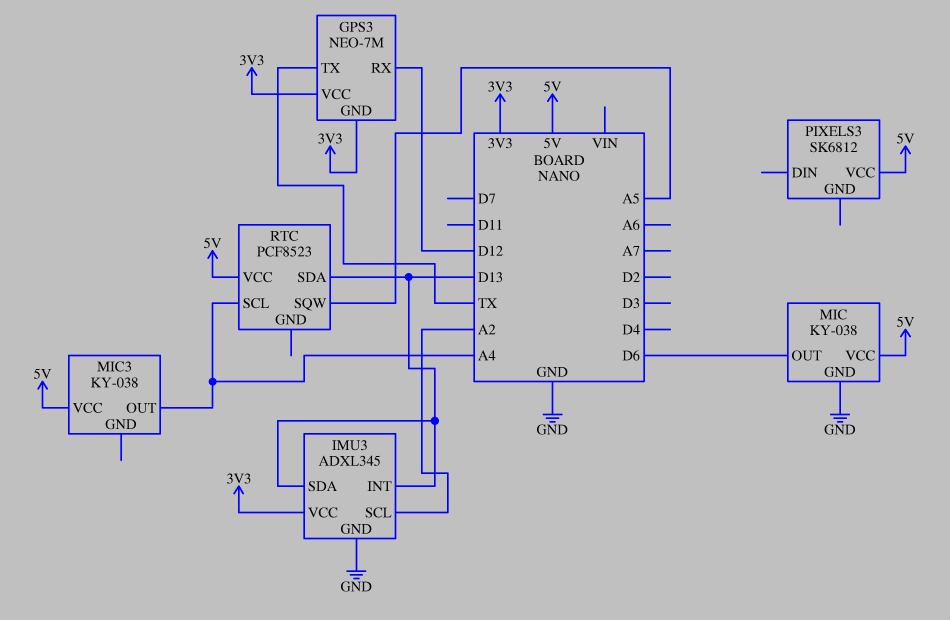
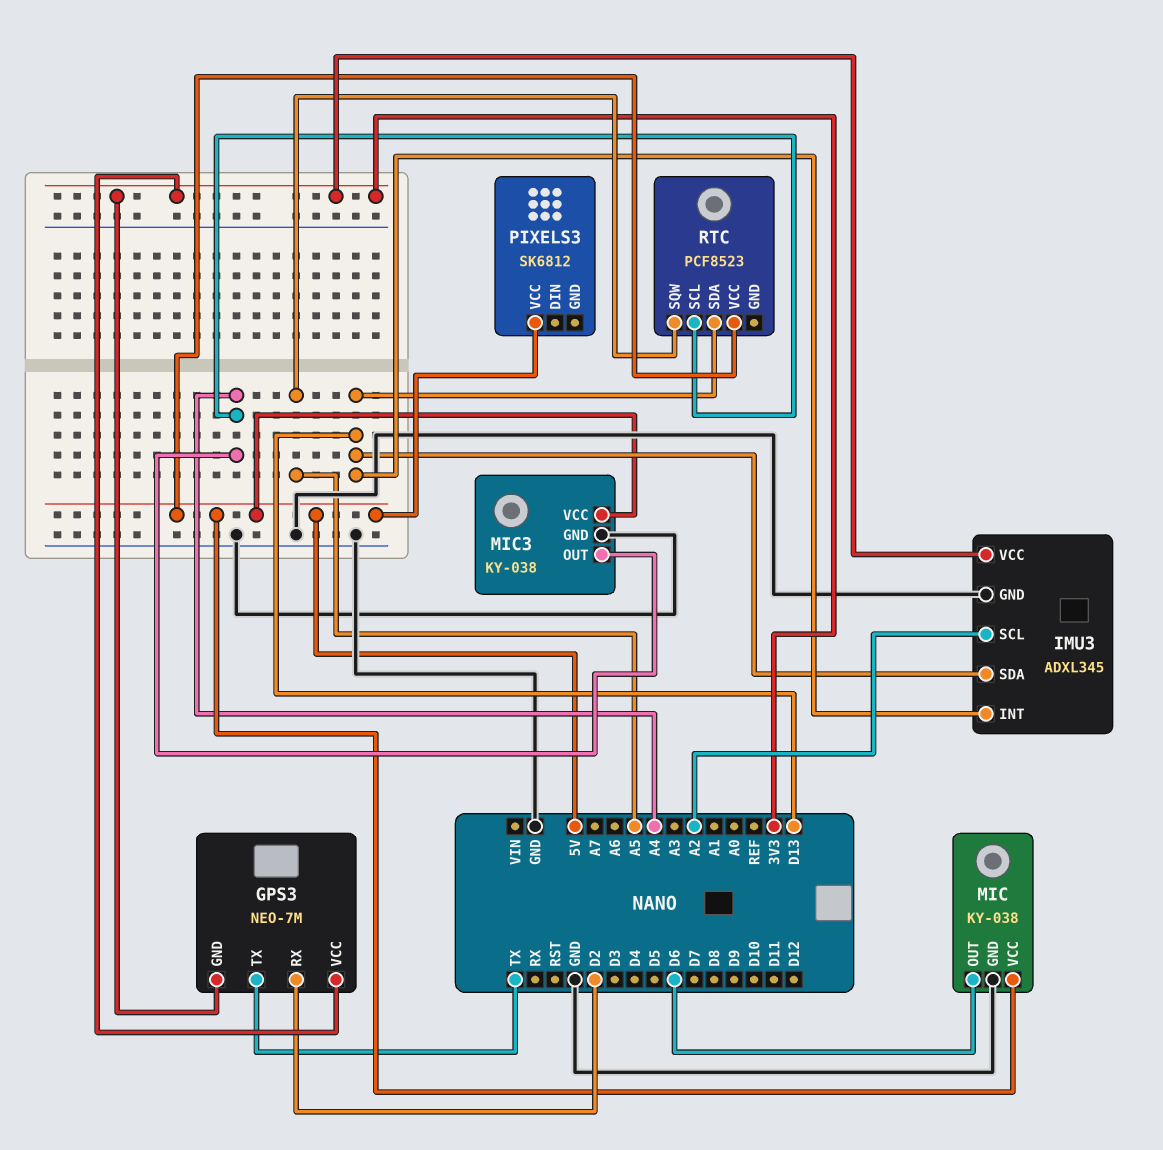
GPS3 pin RX: D12 -> D2
MIC3 pin GND: none -> GND

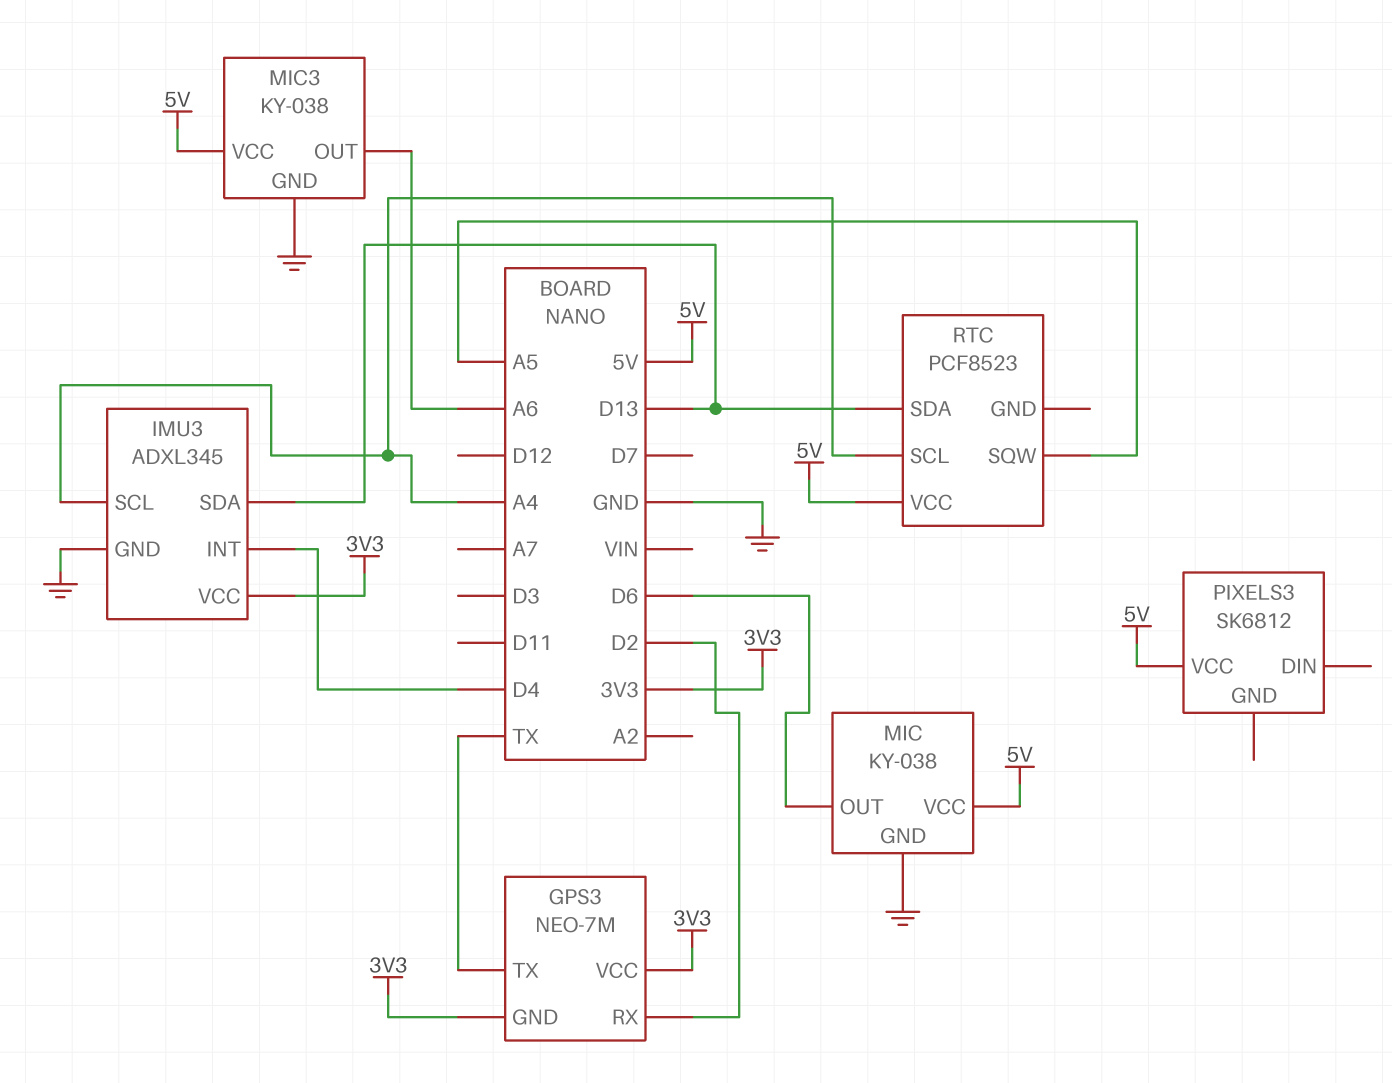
IMU3 pin INT: D13 -> D4
IMU3 pin SCL: A2 -> A4
MIC3 pin OUT: A4 -> A6

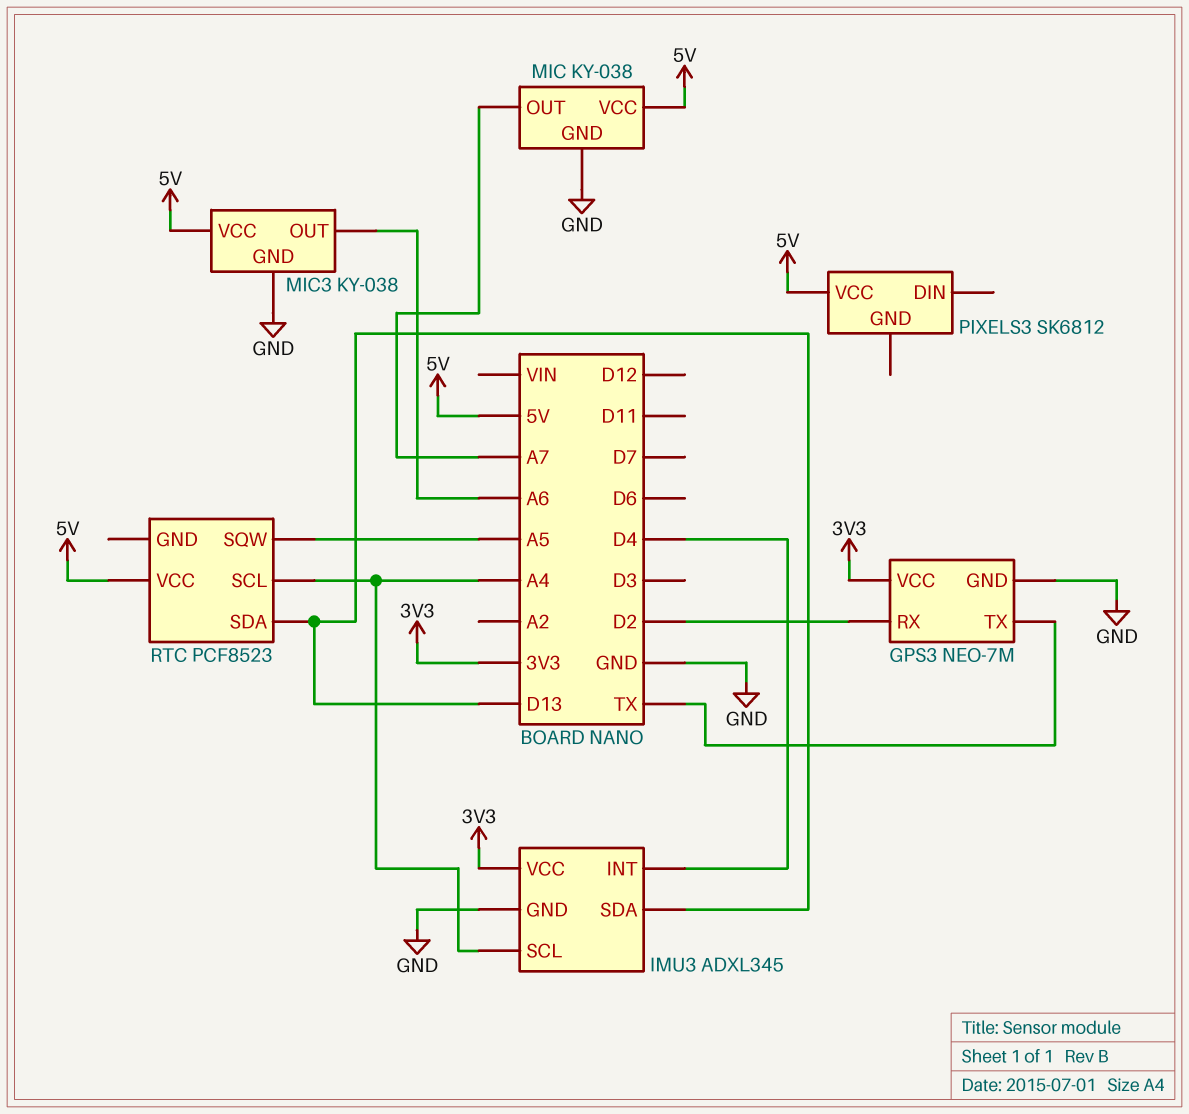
GPS3 pin GND: 3V3 -> GND
MIC pin OUT: D6 -> A7

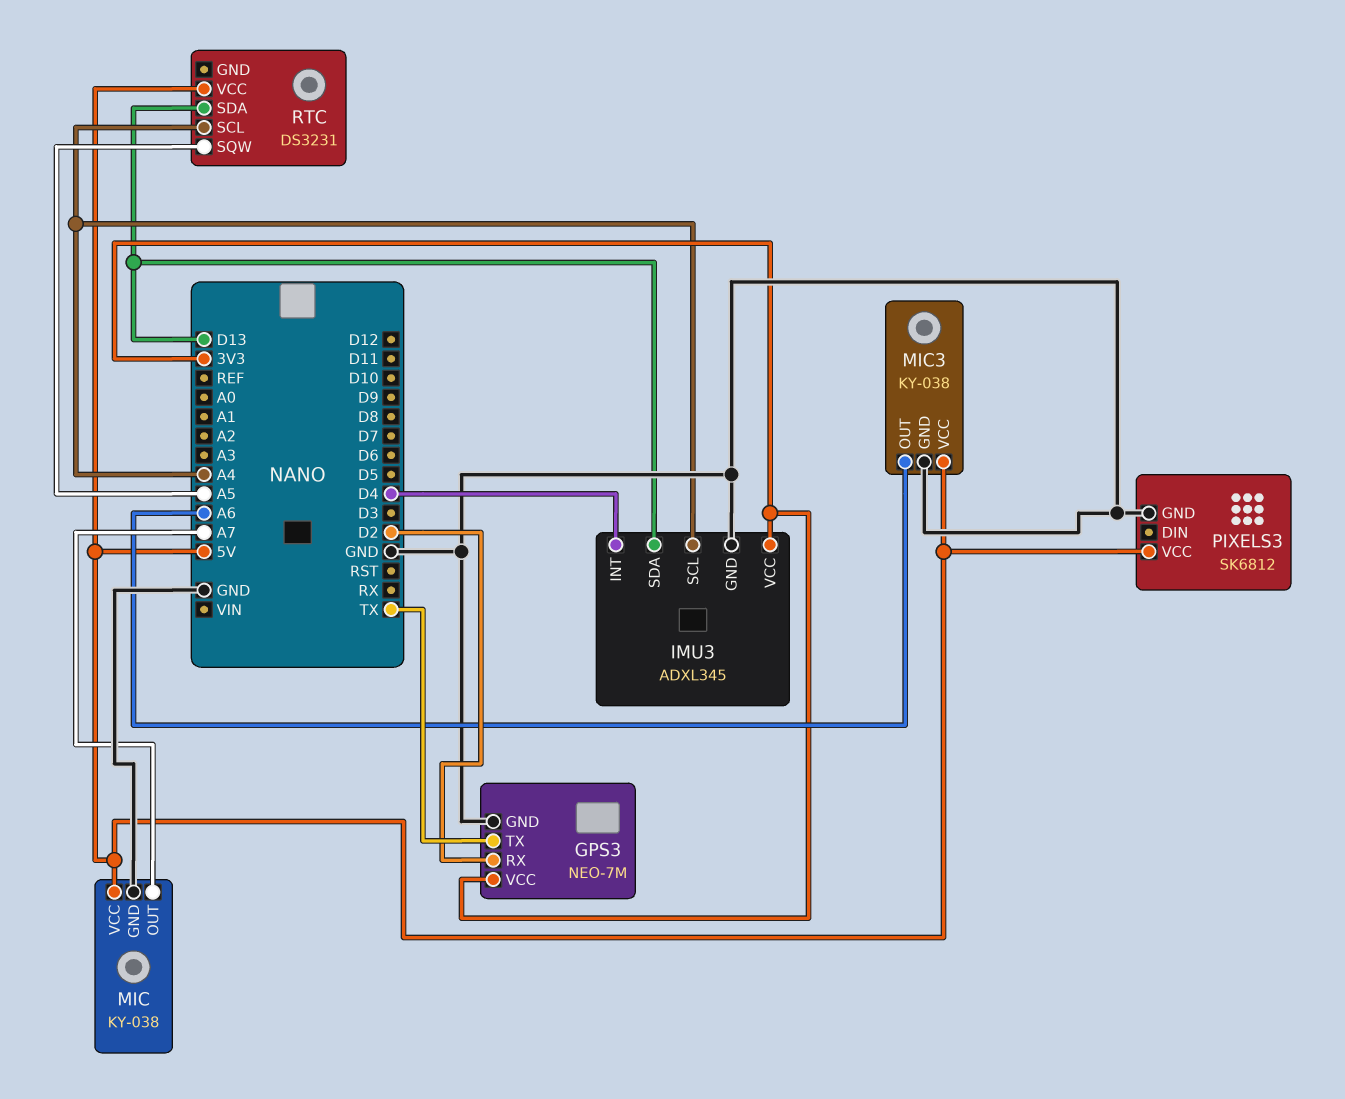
PIXELS3 pin GND: none -> GND
RTC: PCF8523 -> DS3231

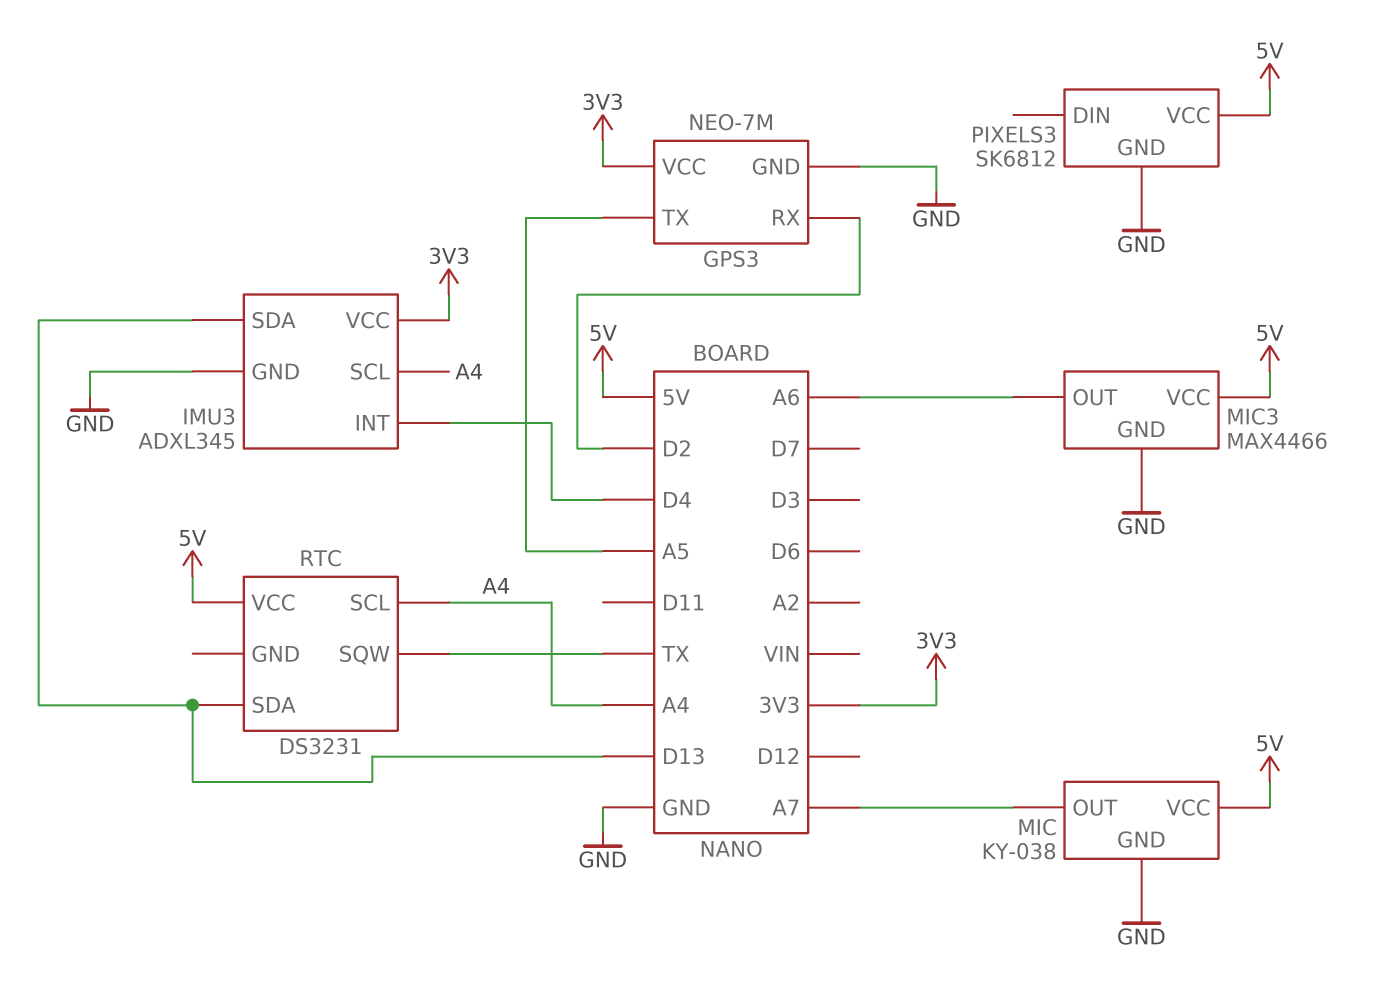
GPS3 pin TX: TX -> A5
MIC3: KY-038 -> MAX4466
RTC pin SQW: A5 -> TX

